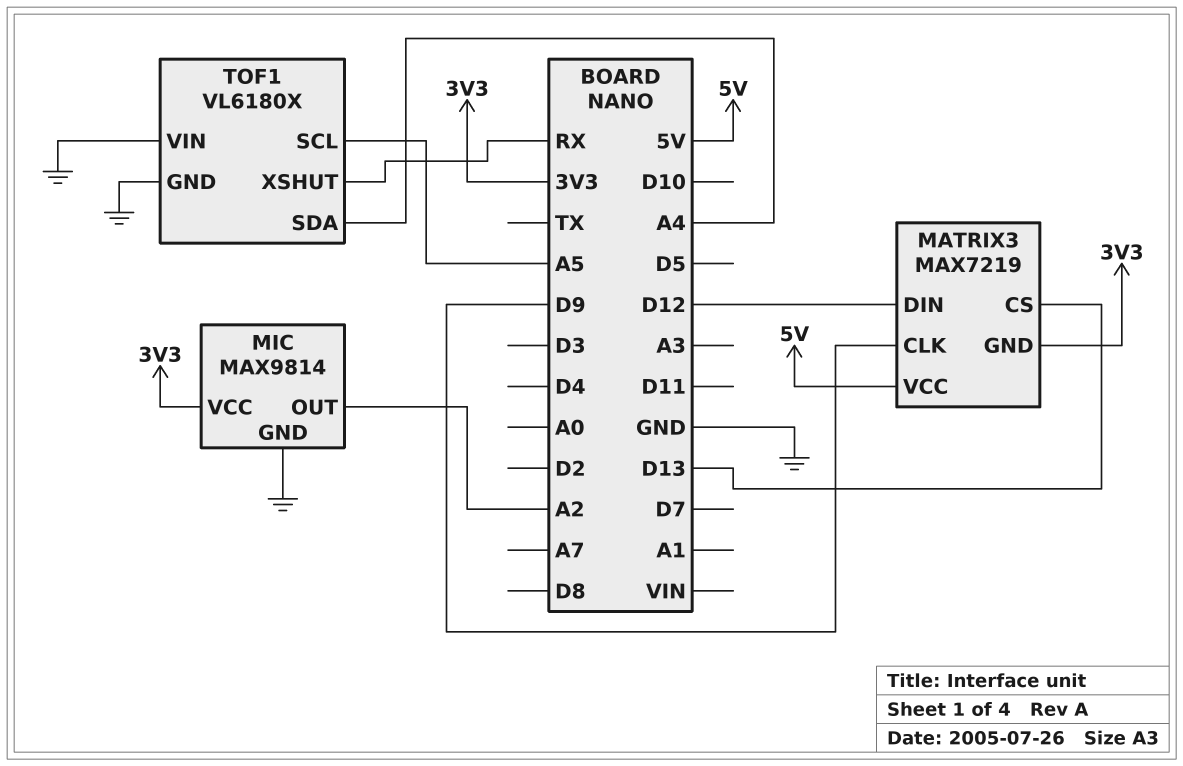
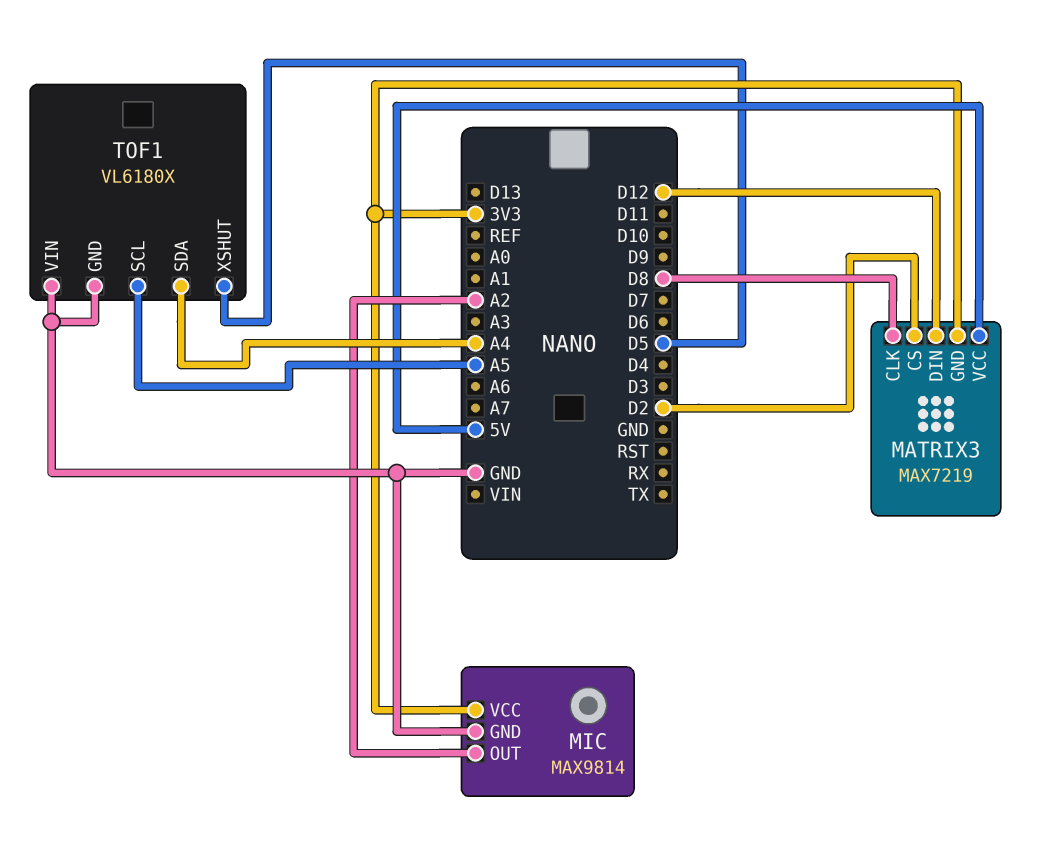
MATRIX3 pin CLK: D9 -> D8
MATRIX3 pin CS: D13 -> D2
TOF1 pin XSHUT: RX -> D5

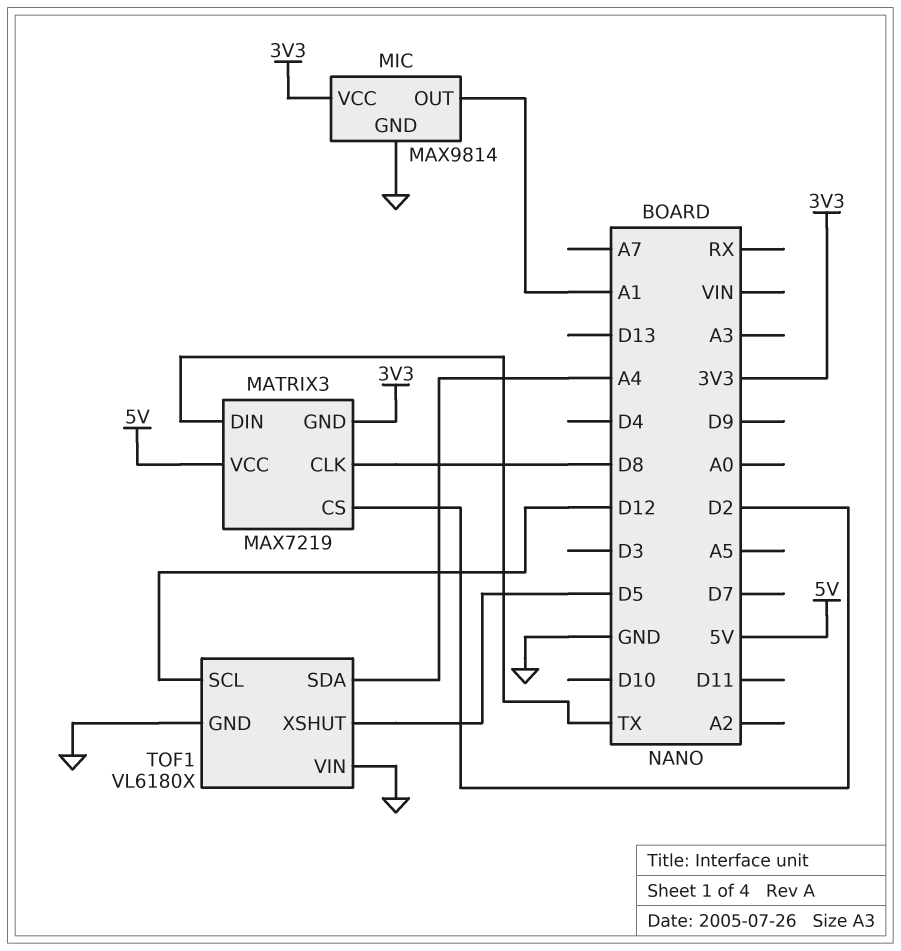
MATRIX3 pin DIN: D12 -> TX
MIC pin OUT: A2 -> A1
TOF1 pin SCL: A5 -> D12

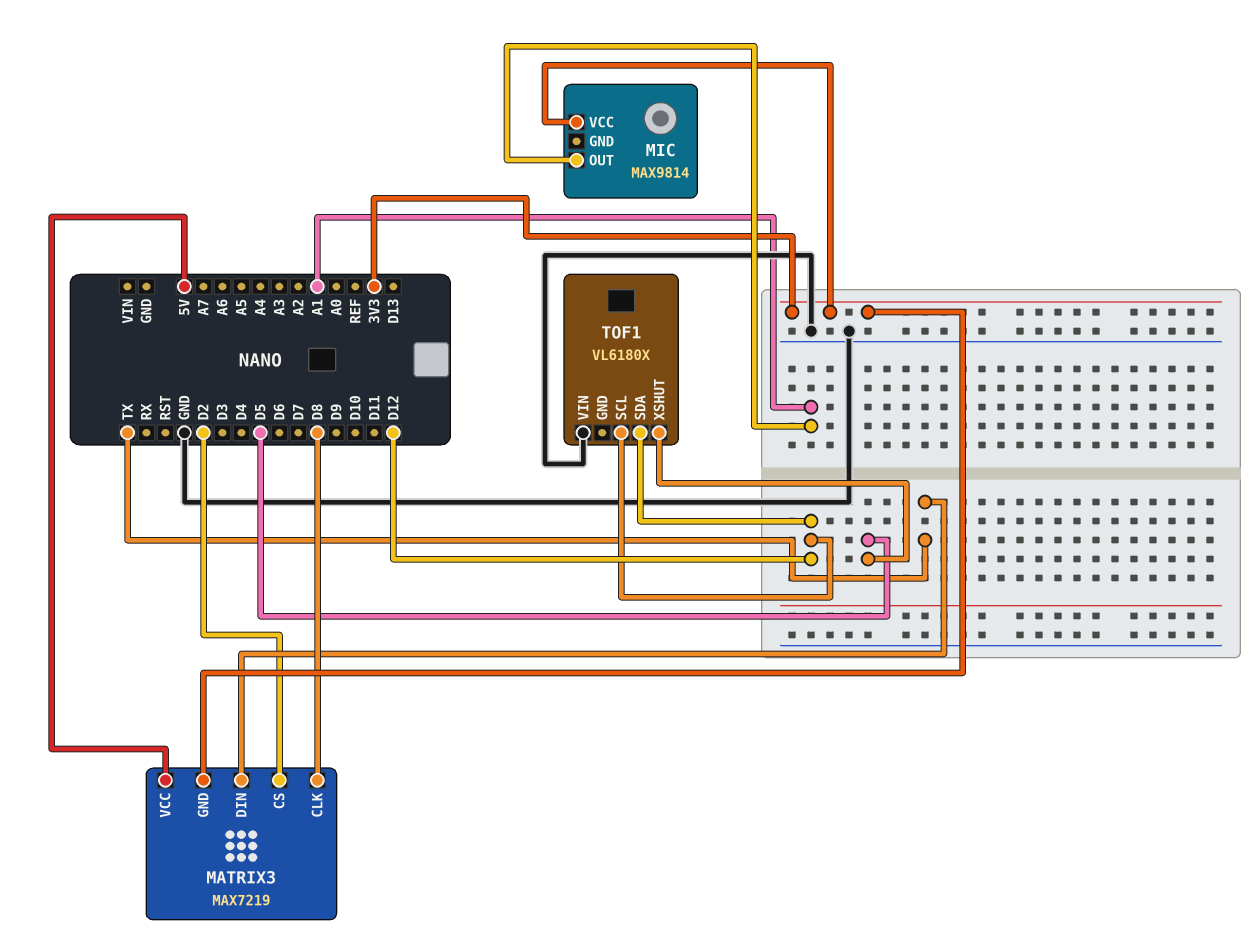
MIC pin GND: GND -> none
TOF1 pin GND: GND -> none
TOF1 pin SDA: A4 -> D12

